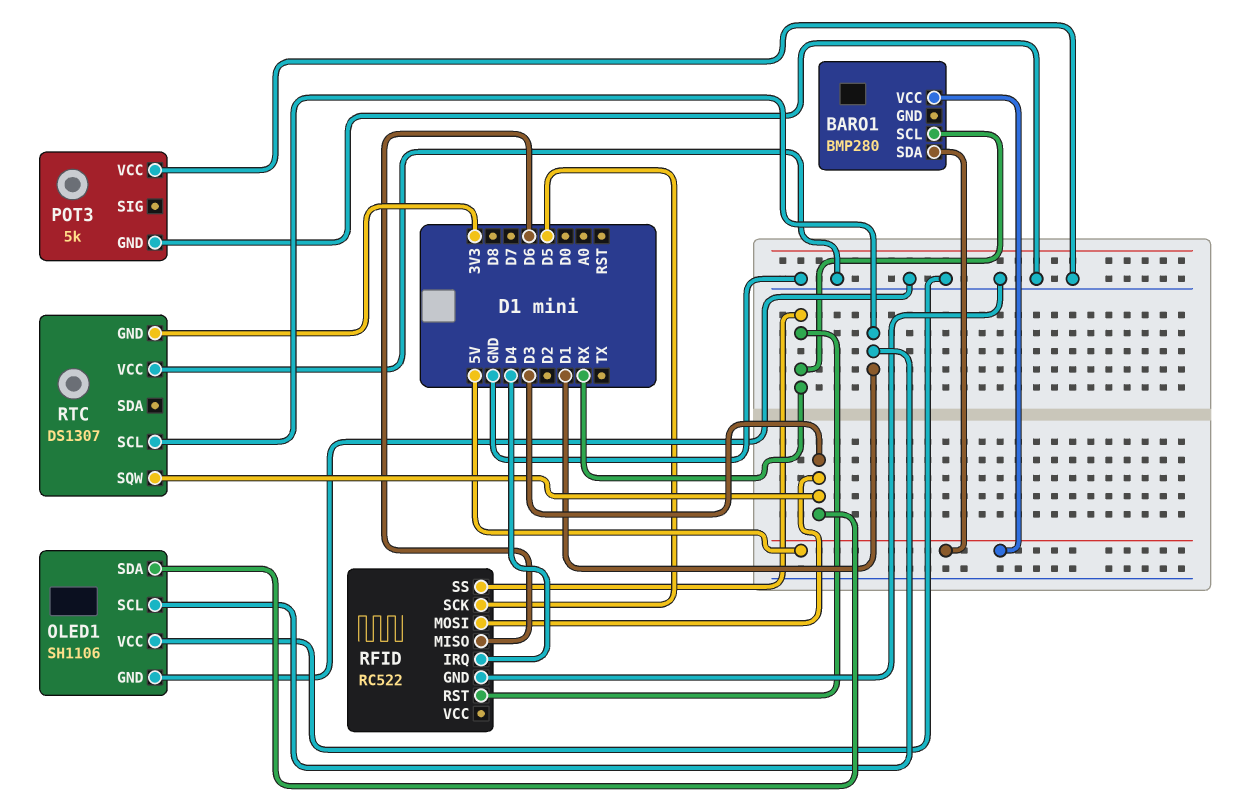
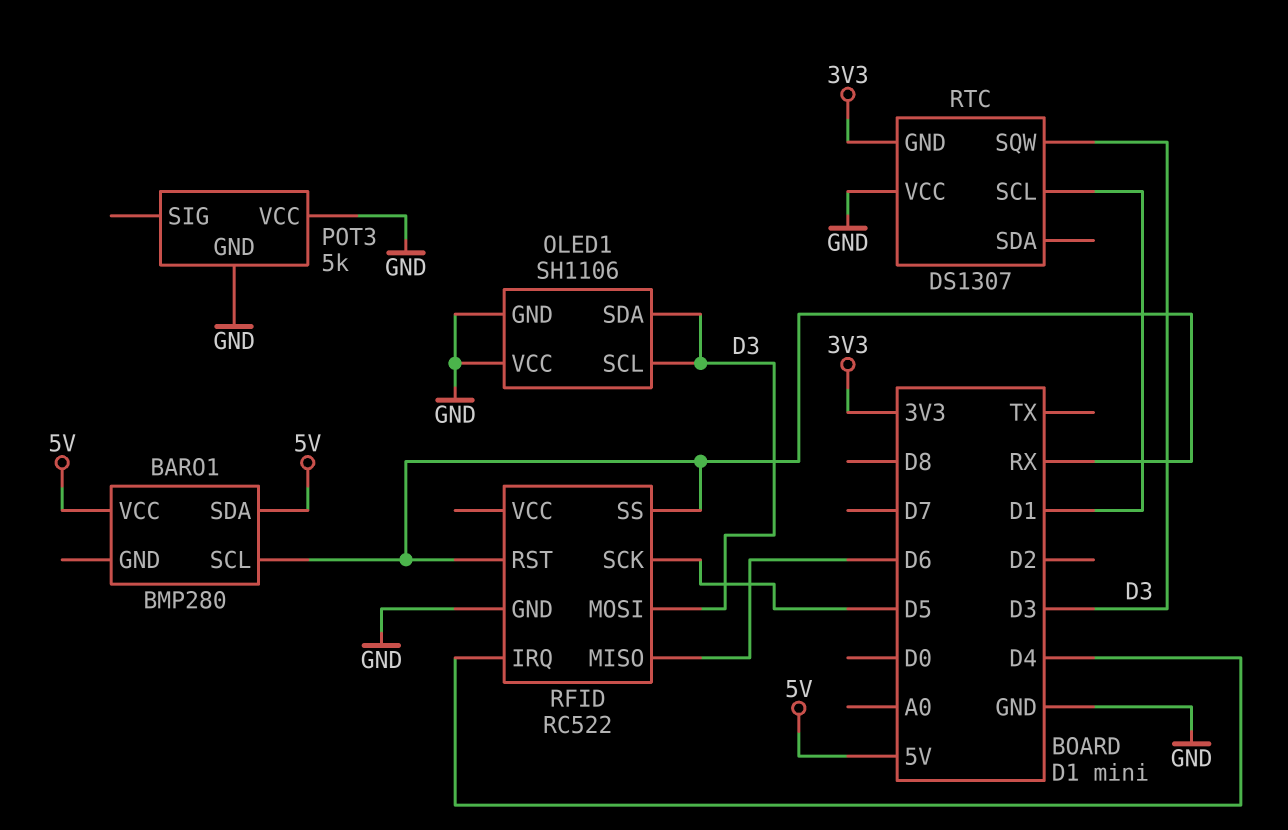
OLED1 pin SCL: D1 -> D3

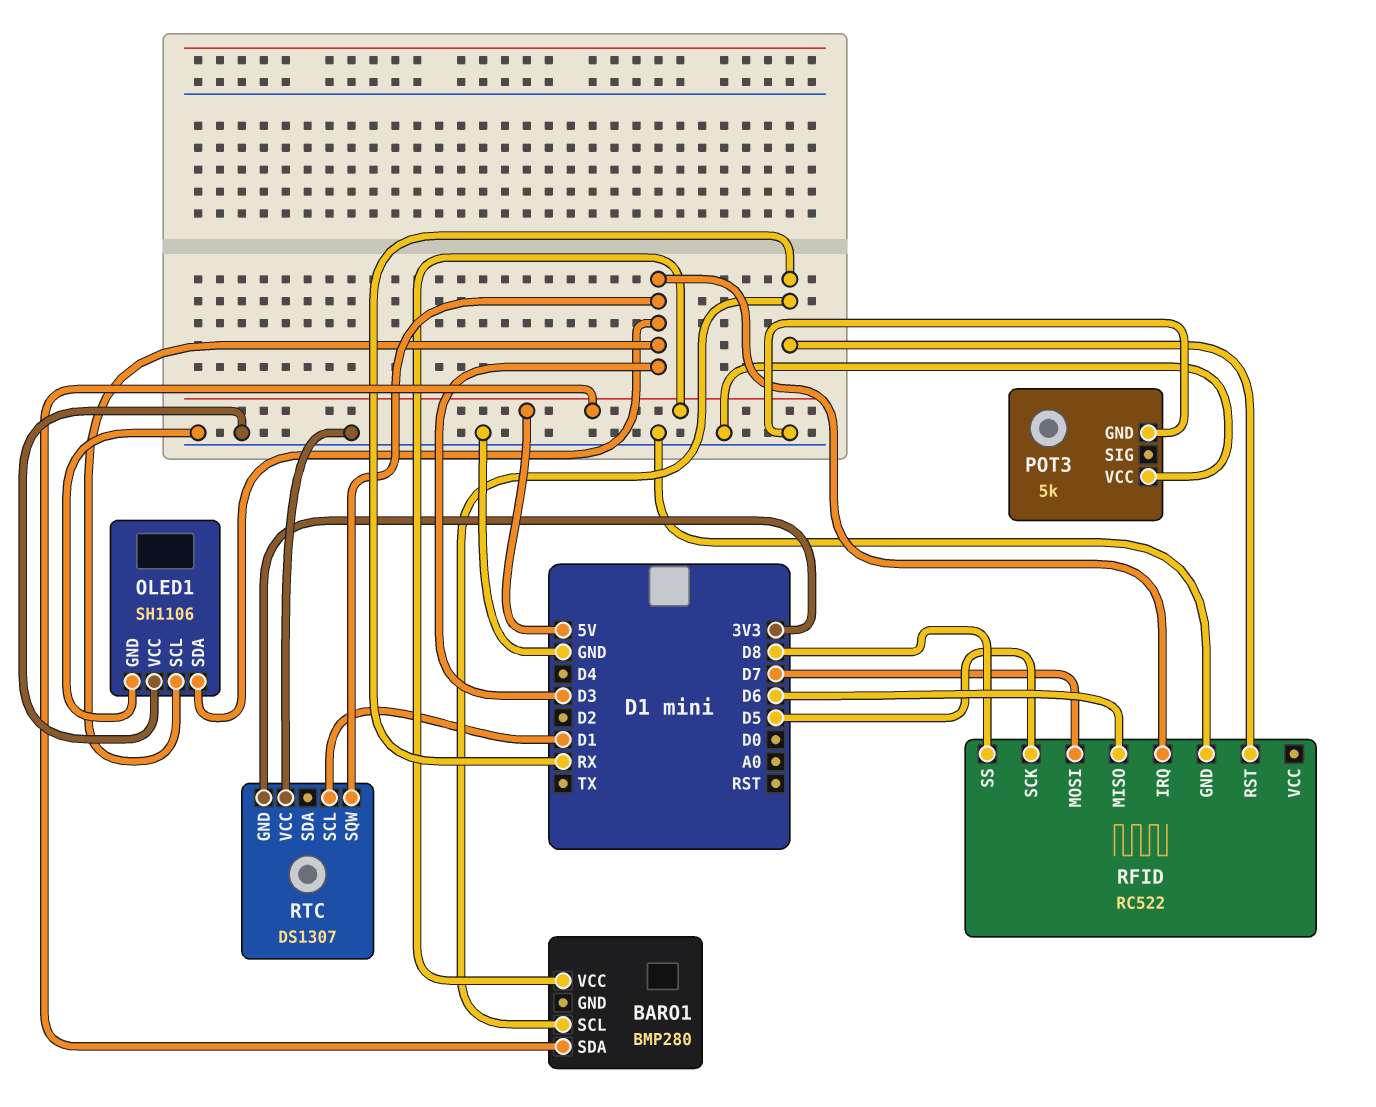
RFID pin IRQ: D4 -> D3
RFID pin MOSI: D3 -> D7
RFID pin SS: RX -> D8

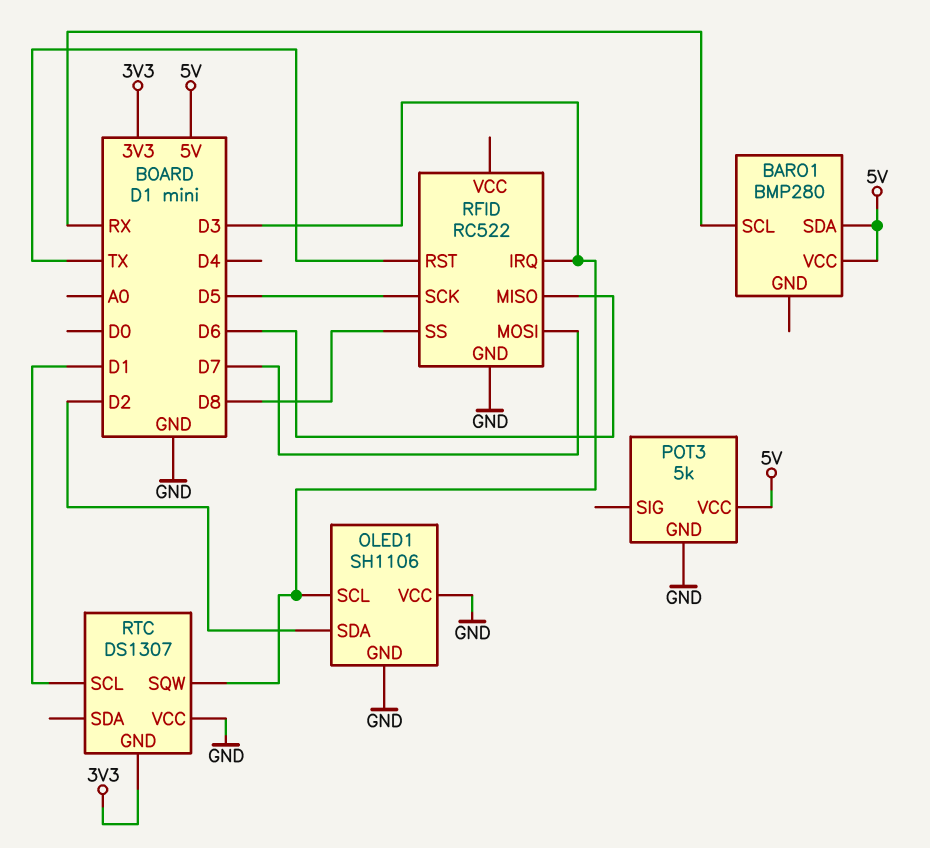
OLED1 pin SDA: D3 -> D2
POT3 pin VCC: GND -> 5V
RFID pin RST: RX -> TX

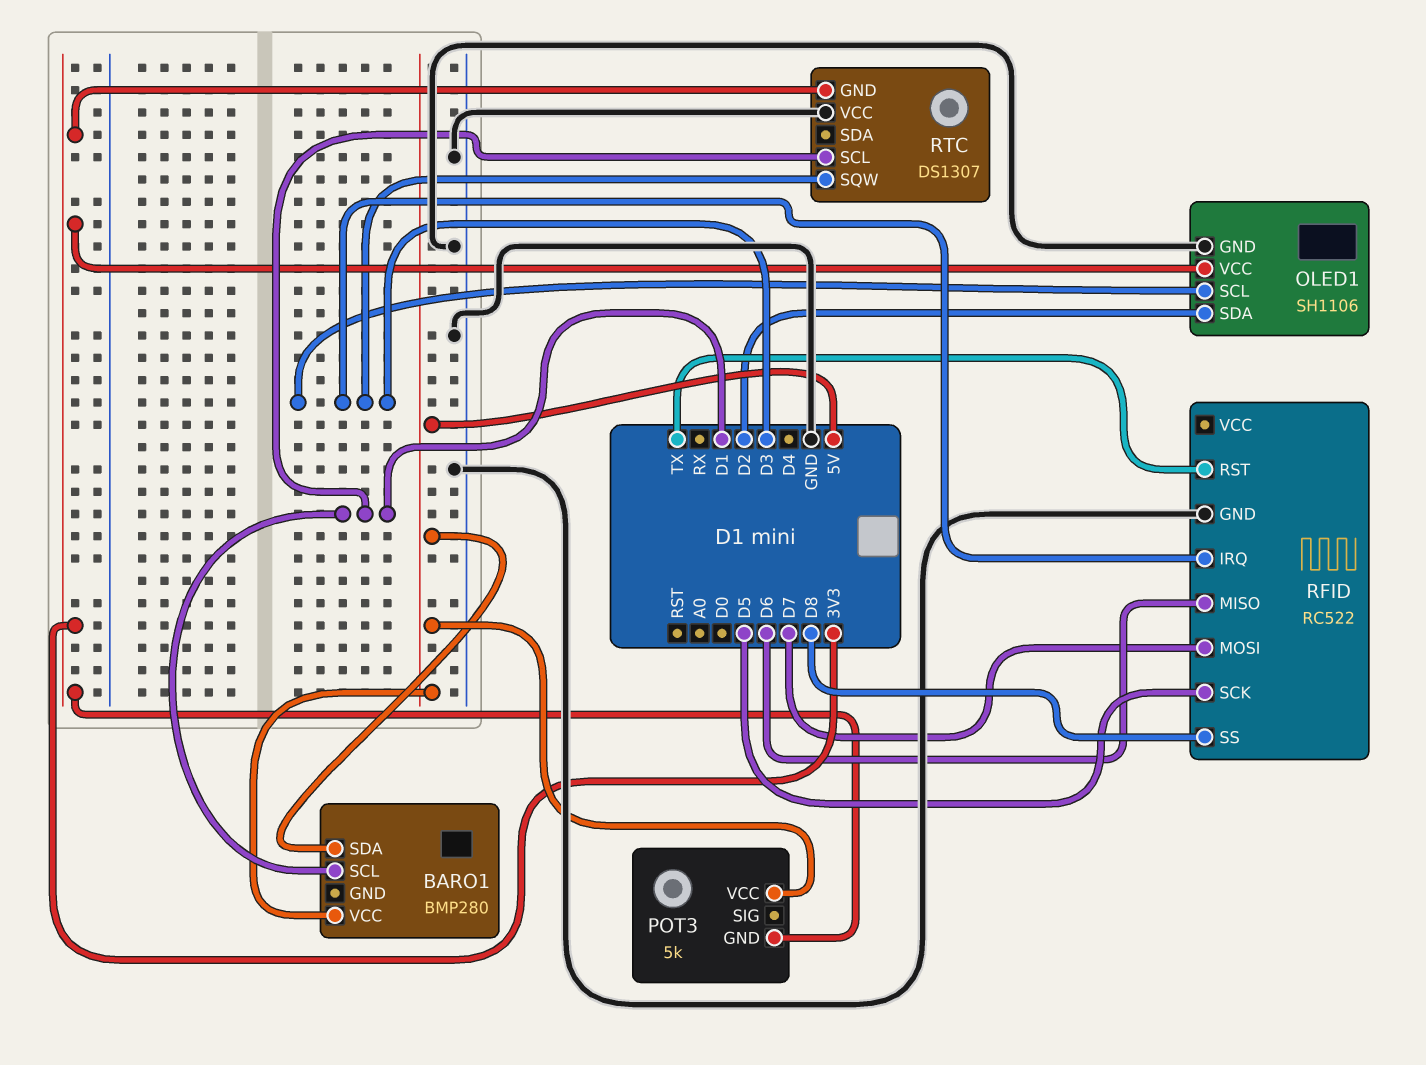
BARO1 pin SCL: RX -> D1
OLED1 pin VCC: GND -> 3V3
POT3 pin GND: GND -> 3V3

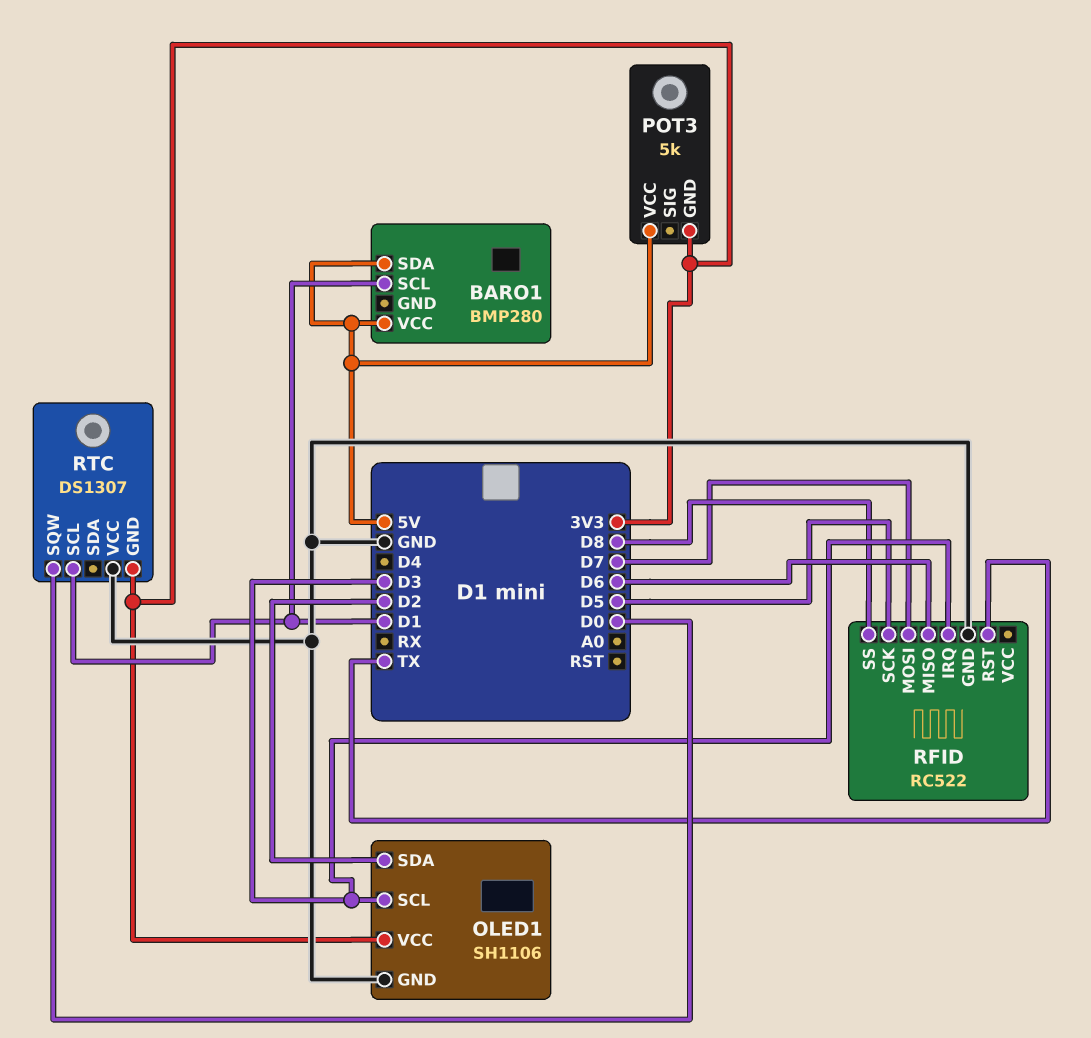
RTC pin SQW: D3 -> D0

